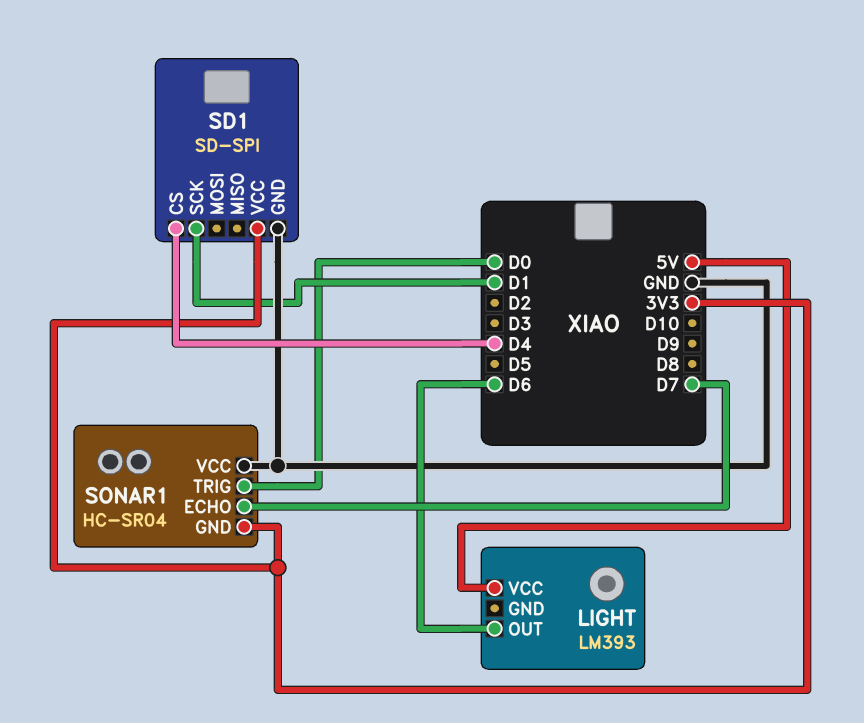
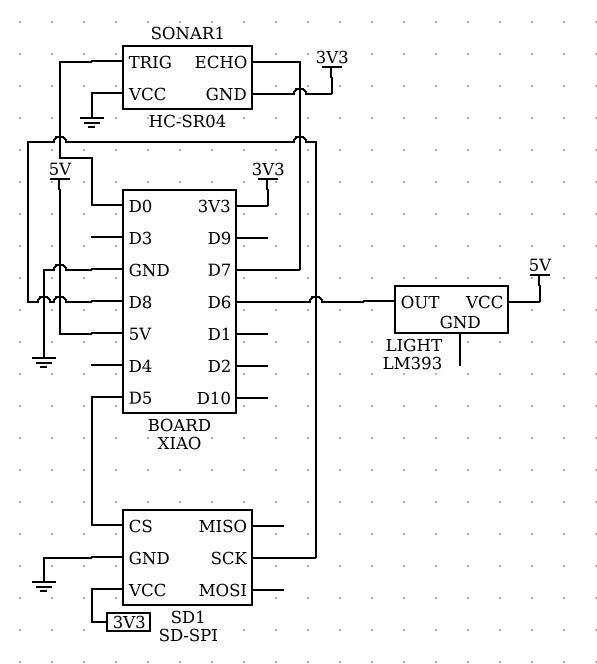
SD1 pin CS: D4 -> D5
SD1 pin SCK: D1 -> D8

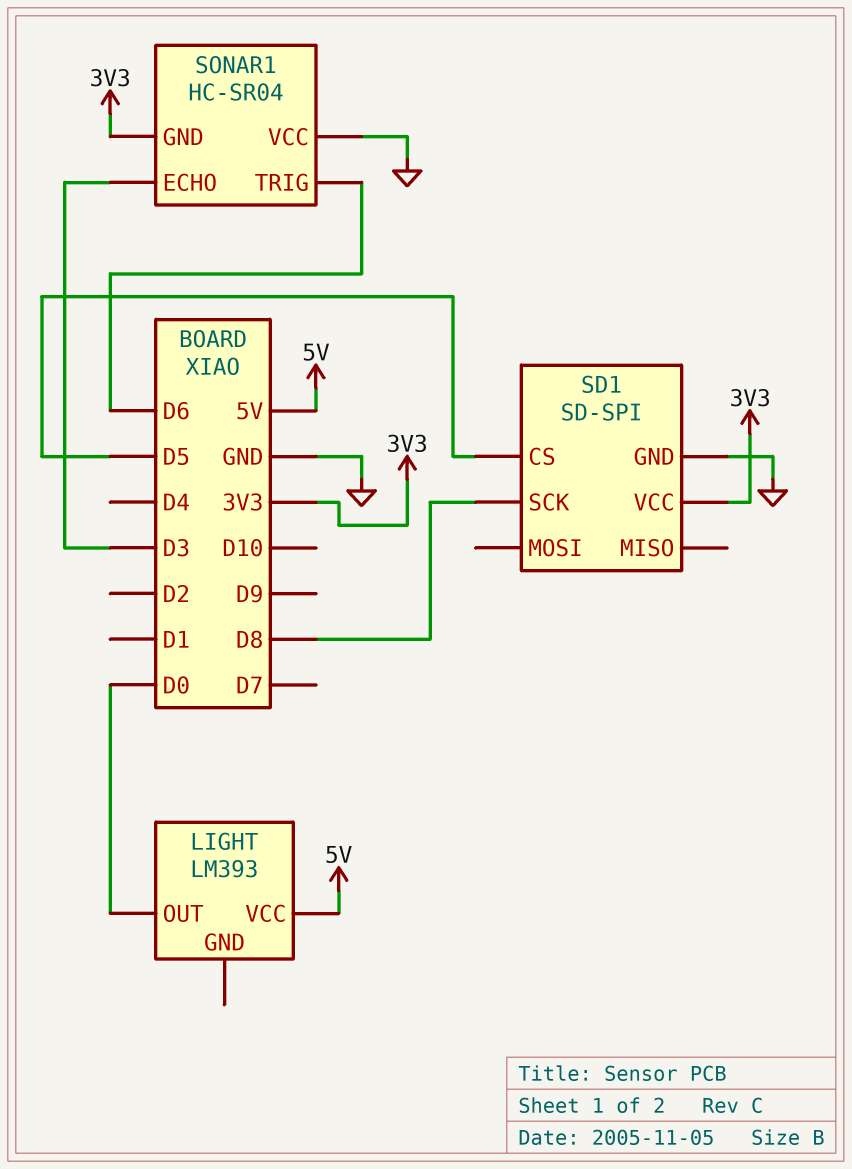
LIGHT pin OUT: D6 -> D0
SONAR1 pin ECHO: D7 -> D3
SONAR1 pin TRIG: D0 -> D6

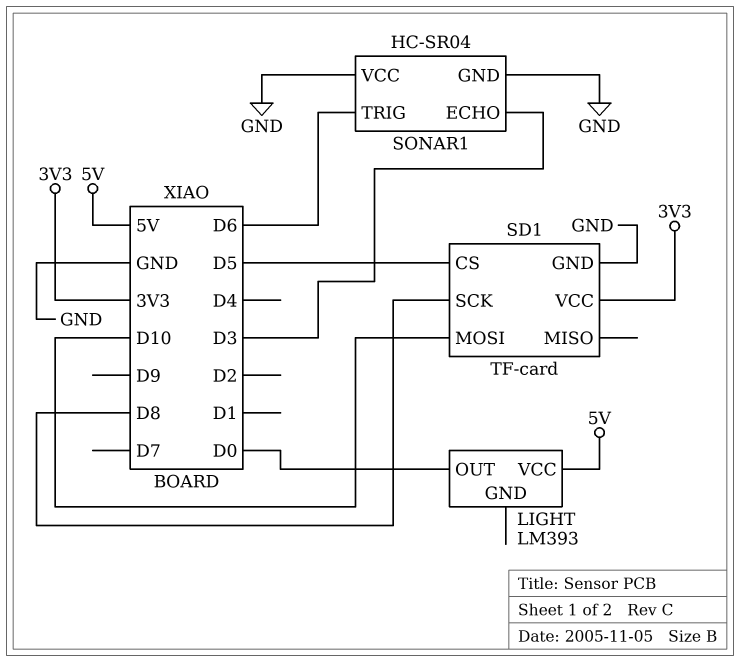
SD1: SD-SPI -> TF-card
SD1 pin MOSI: none -> D10
SONAR1 pin GND: 3V3 -> GND

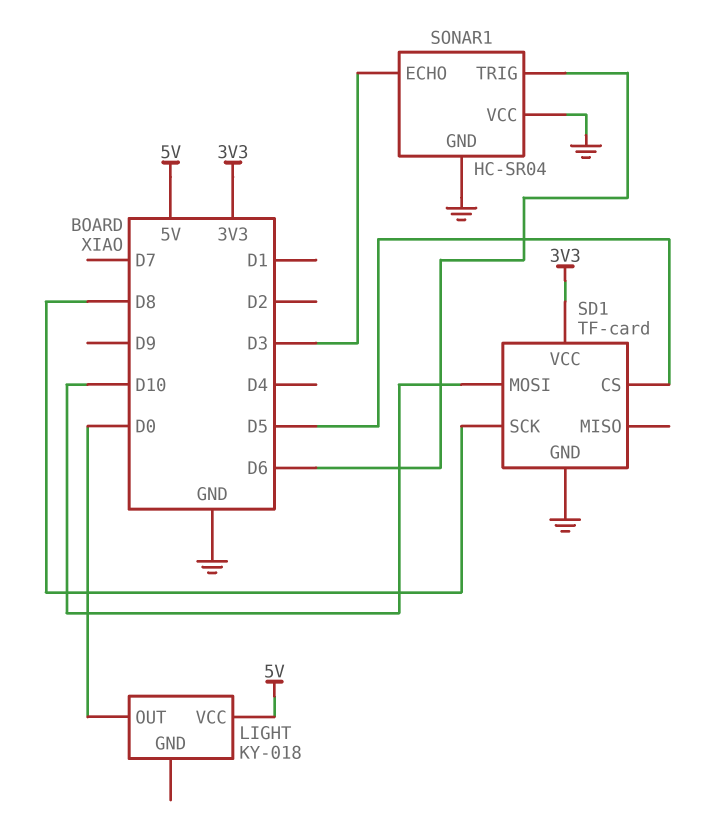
LIGHT: LM393 -> KY-018

